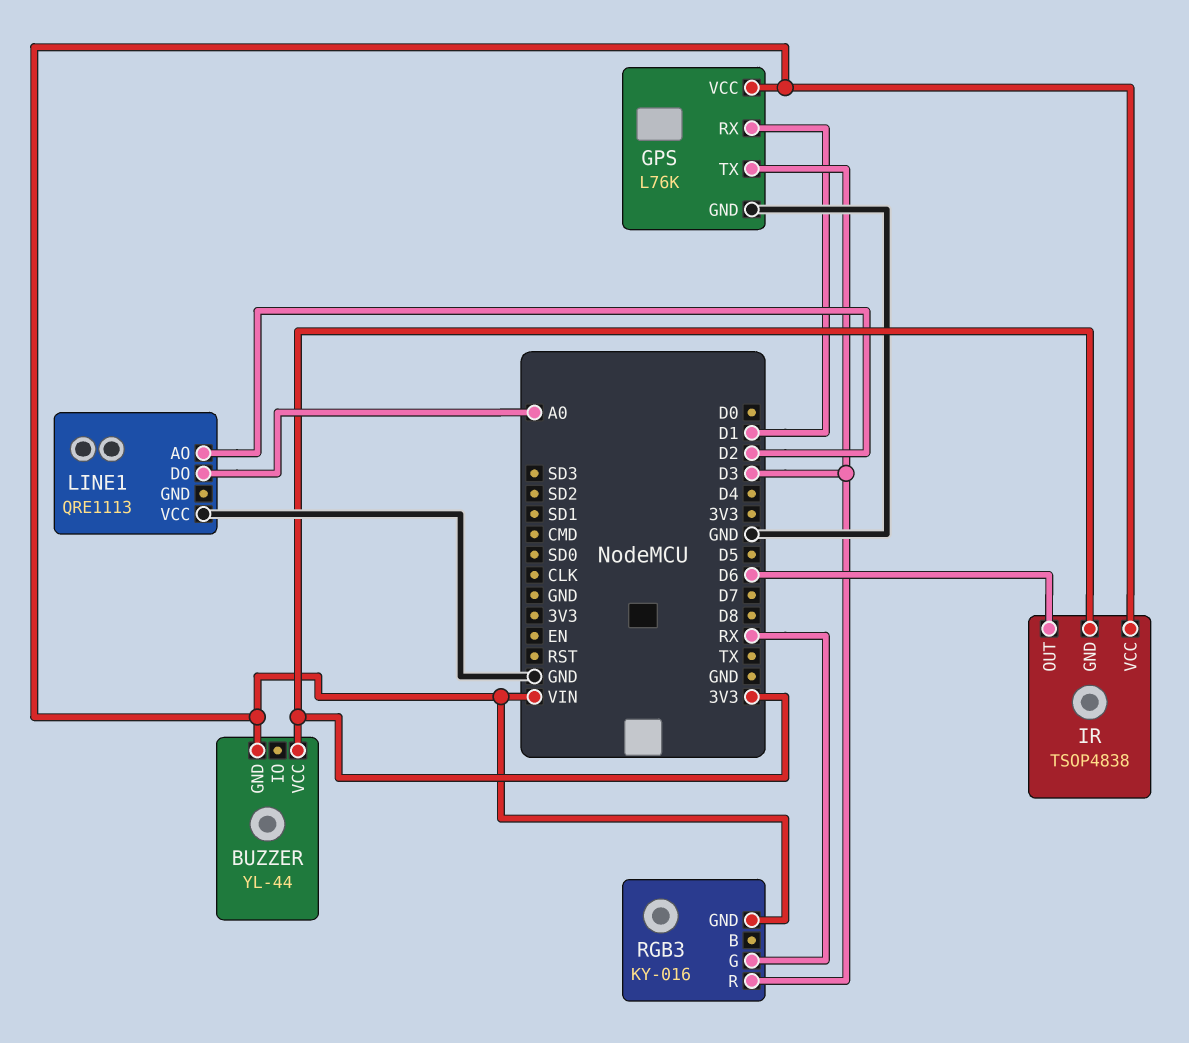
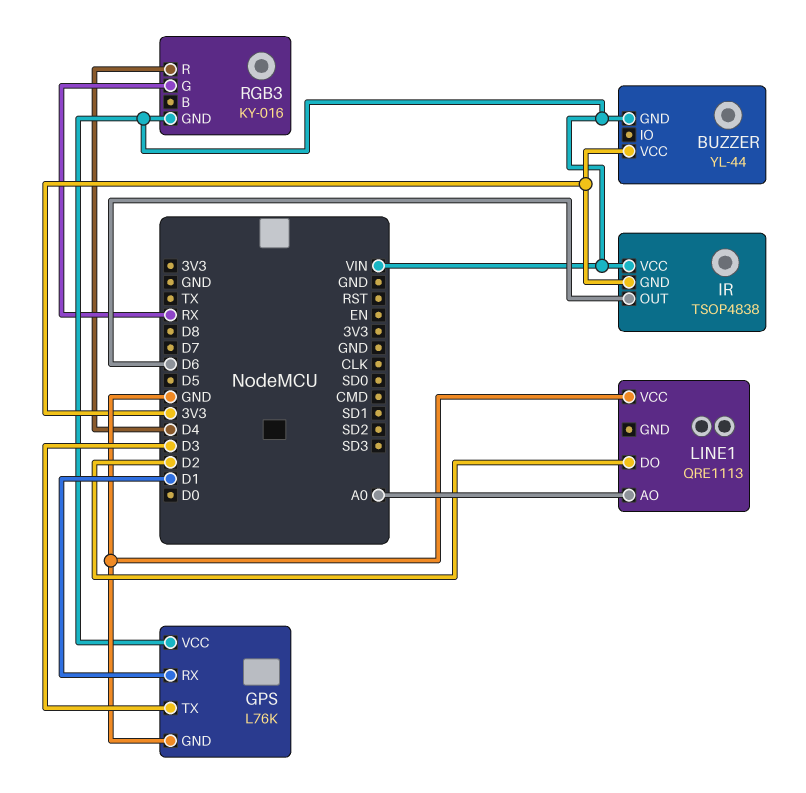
LINE1 pin AO: D2 -> A0
LINE1 pin DO: A0 -> D2
RGB3 pin R: D3 -> D4

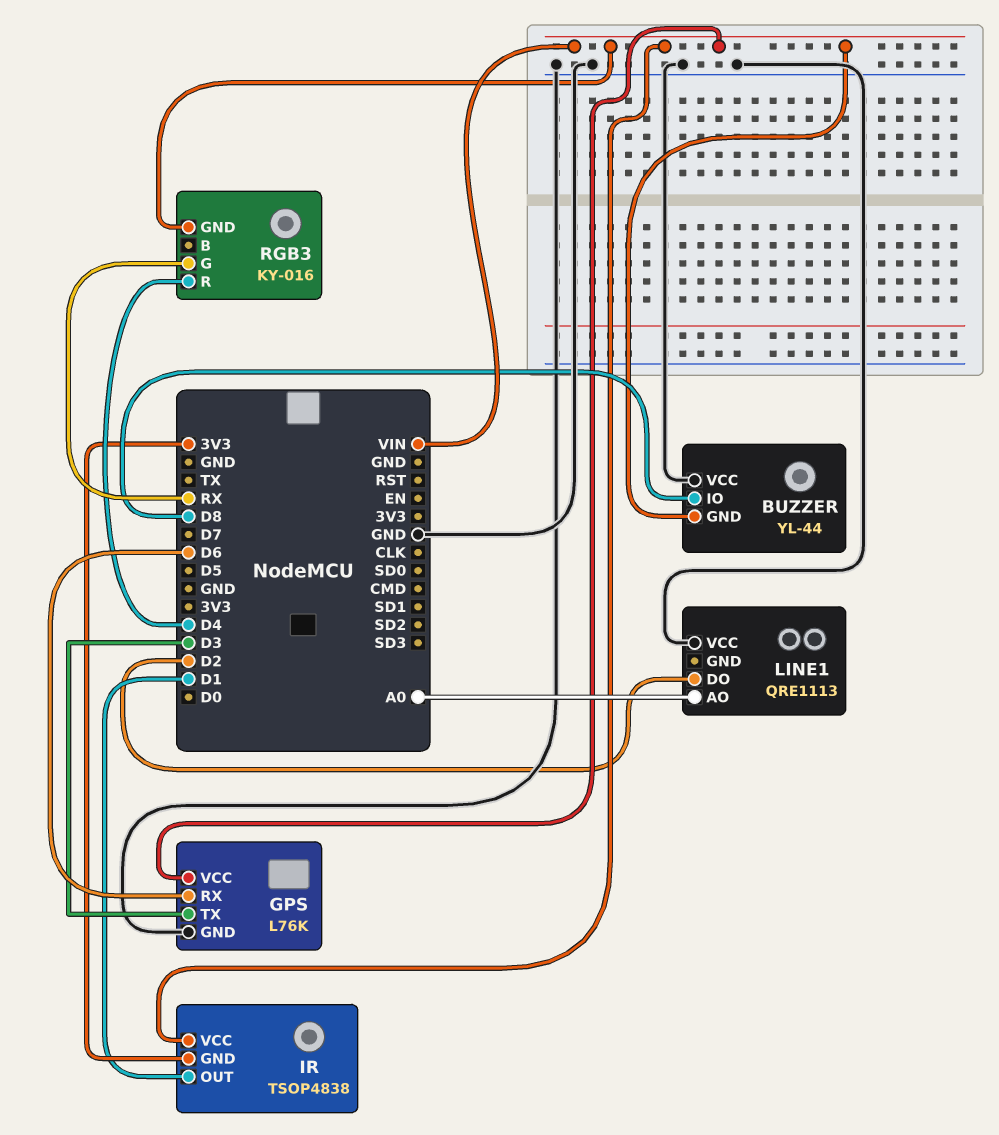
BUZZER pin IO: none -> D8
BUZZER pin VCC: 3V3 -> GND
GPS pin RX: D1 -> D6
IR pin OUT: D6 -> D1

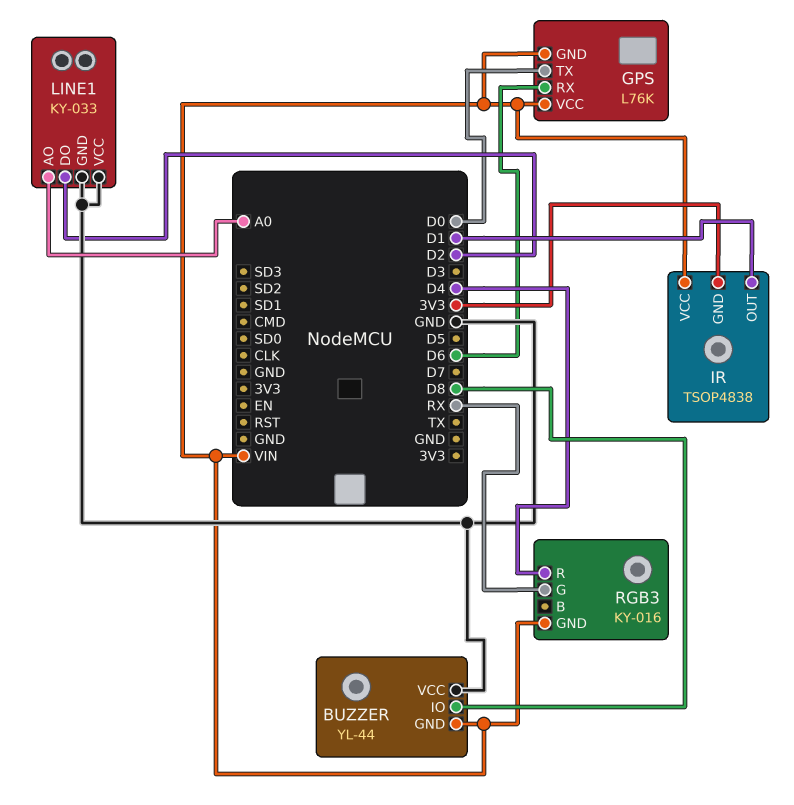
GPS pin GND: GND -> VIN
GPS pin TX: D3 -> D0
LINE1: QRE1113 -> KY-033
LINE1 pin GND: none -> GND

